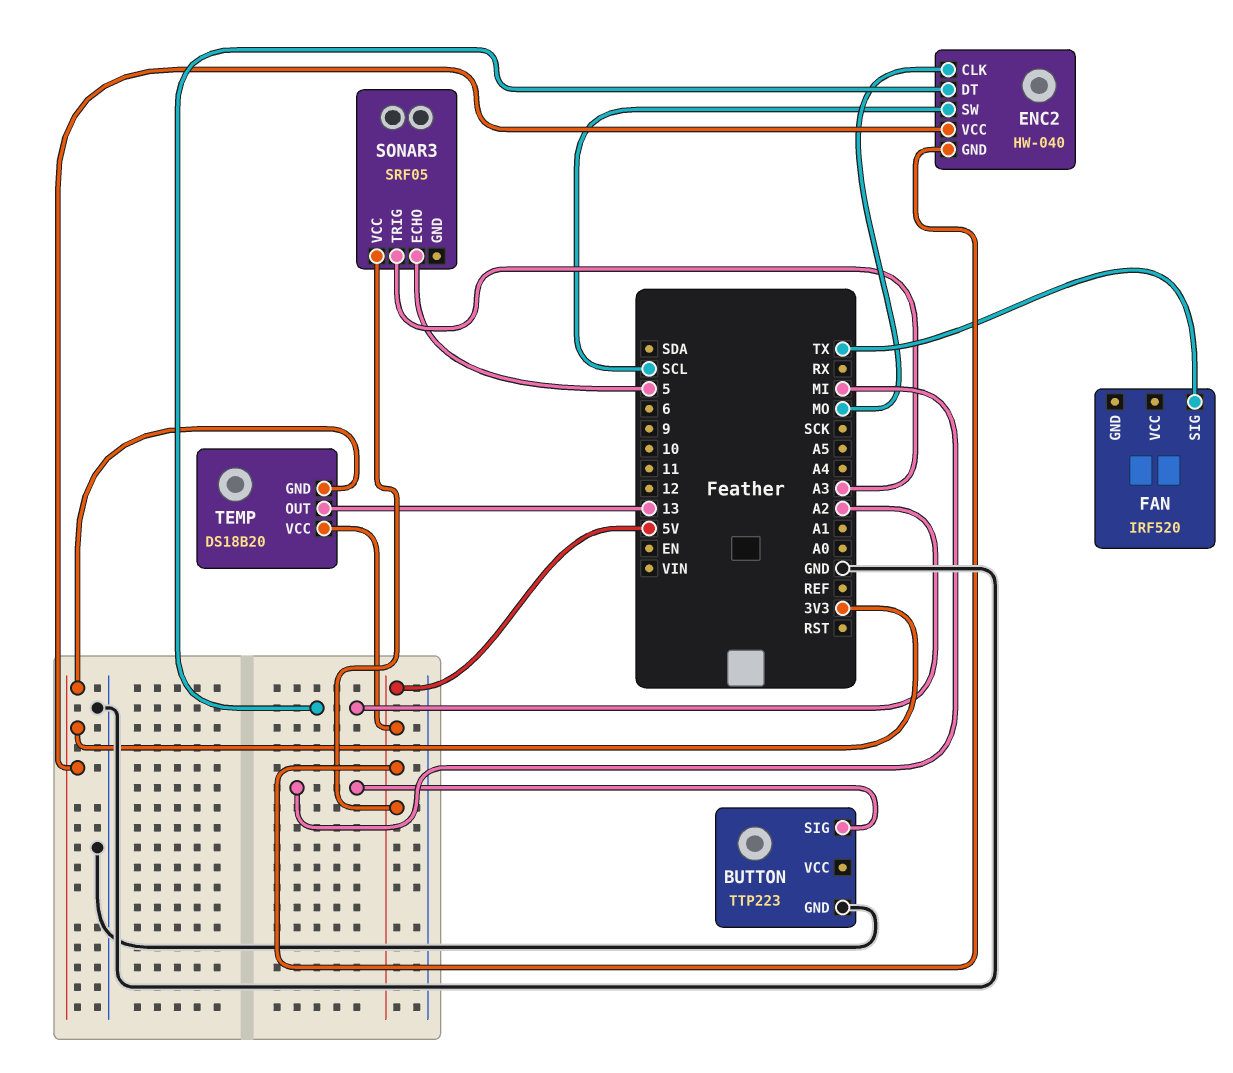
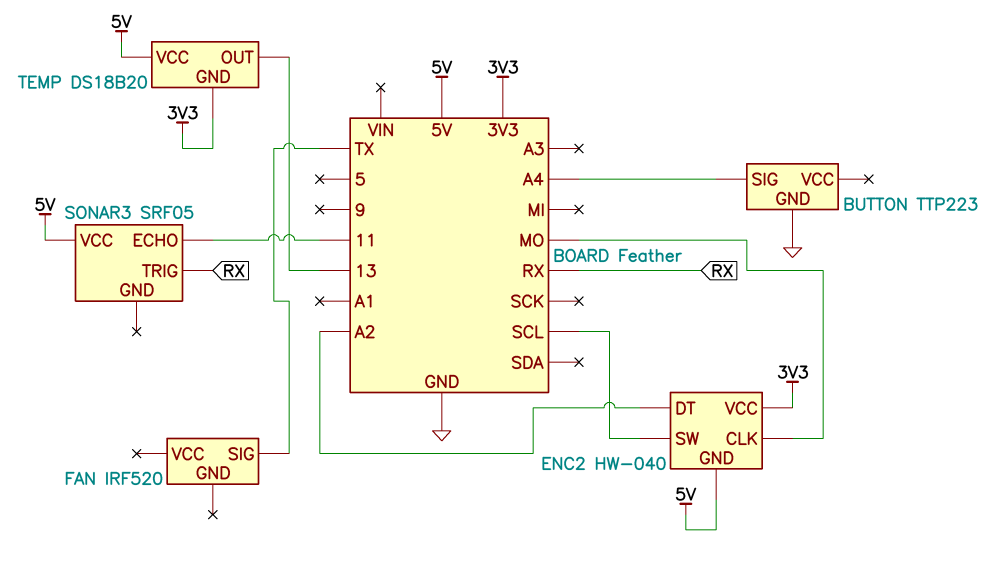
BUTTON pin SIG: MI -> A4
SONAR3 pin ECHO: 5 -> 11
SONAR3 pin TRIG: A3 -> RX

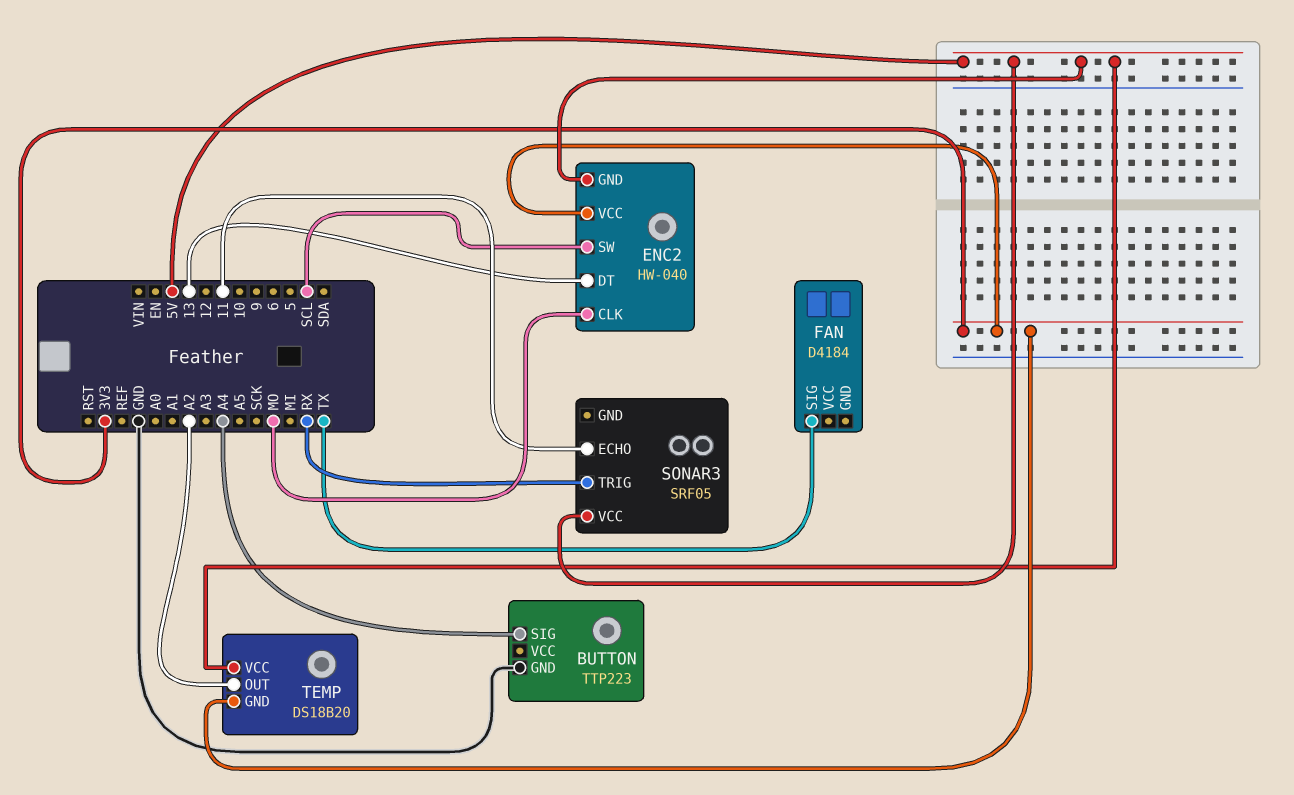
ENC2 pin DT: A2 -> 13
FAN: IRF520 -> D4184
TEMP pin OUT: 13 -> A2

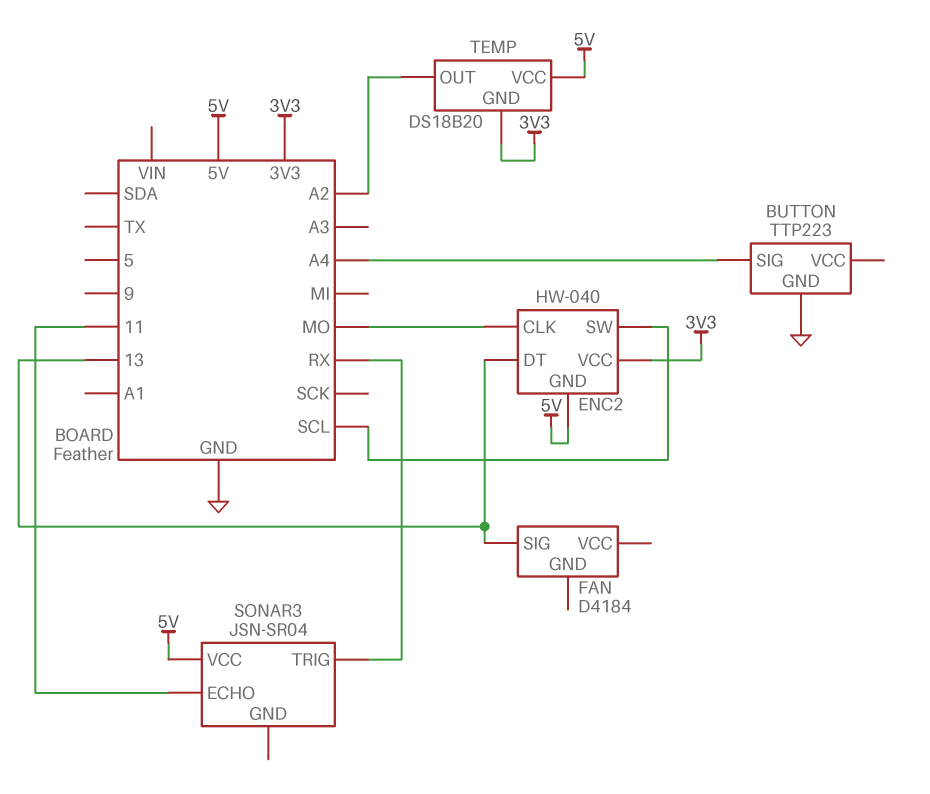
FAN pin SIG: TX -> 13
SONAR3: SRF05 -> JSN-SR04

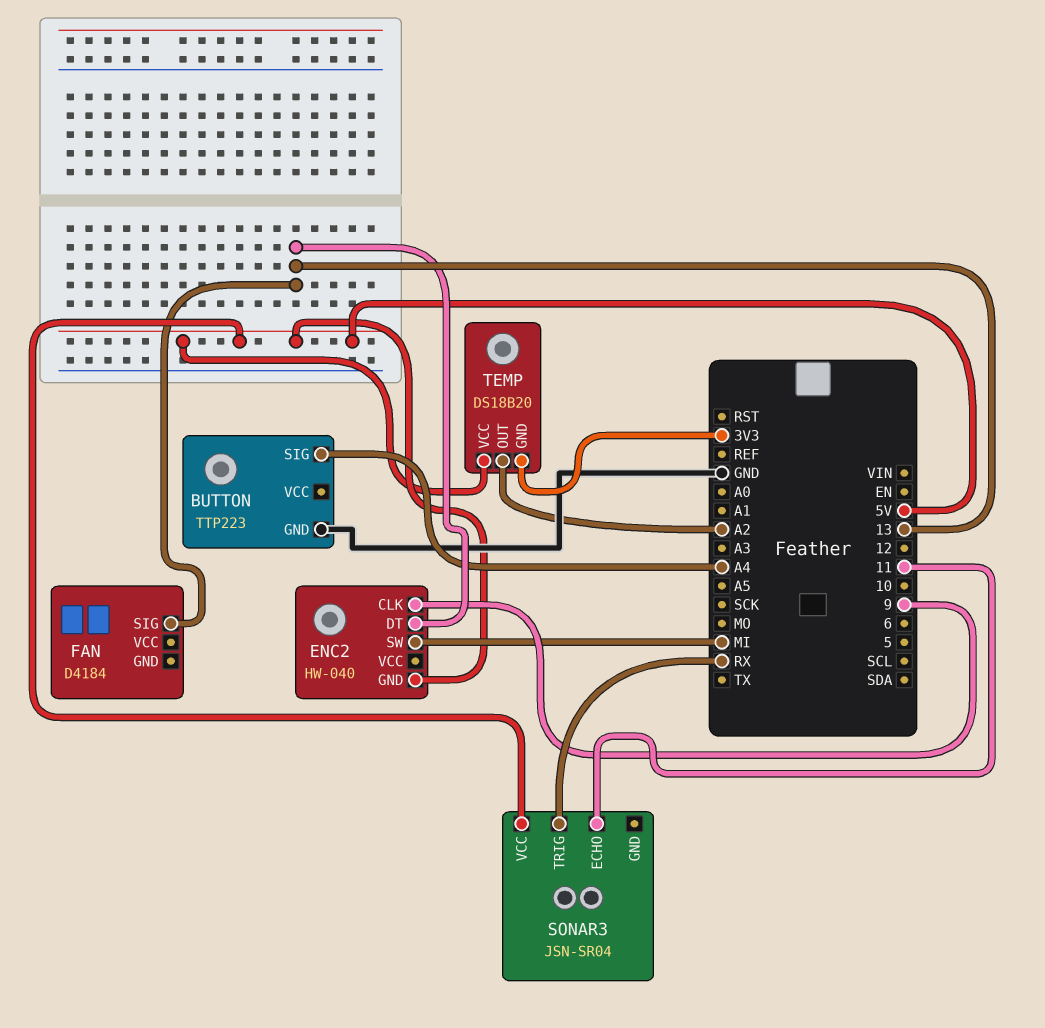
ENC2 pin CLK: MO -> 9
ENC2 pin SW: SCL -> MI
ENC2 pin VCC: 3V3 -> none

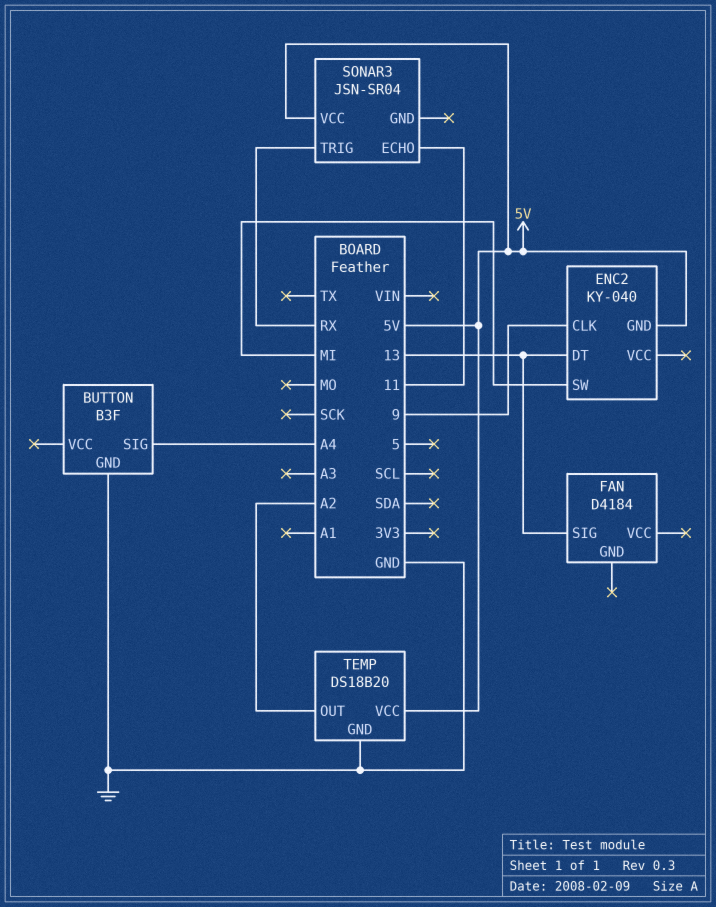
BUTTON: TTP223 -> B3F
ENC2: HW-040 -> KY-040
TEMP pin GND: 3V3 -> GND

